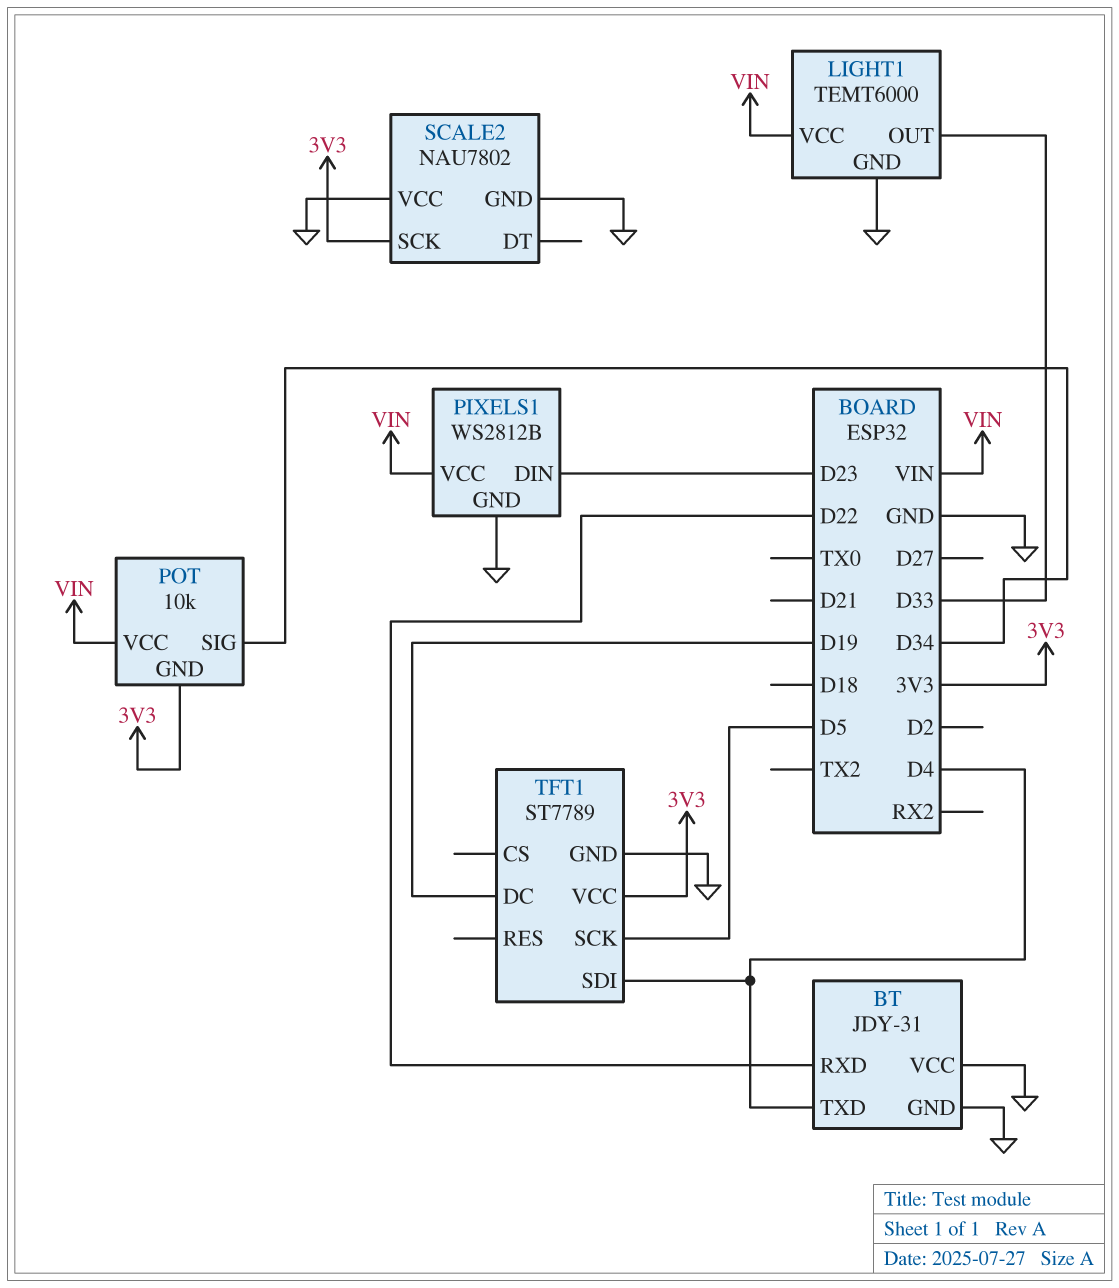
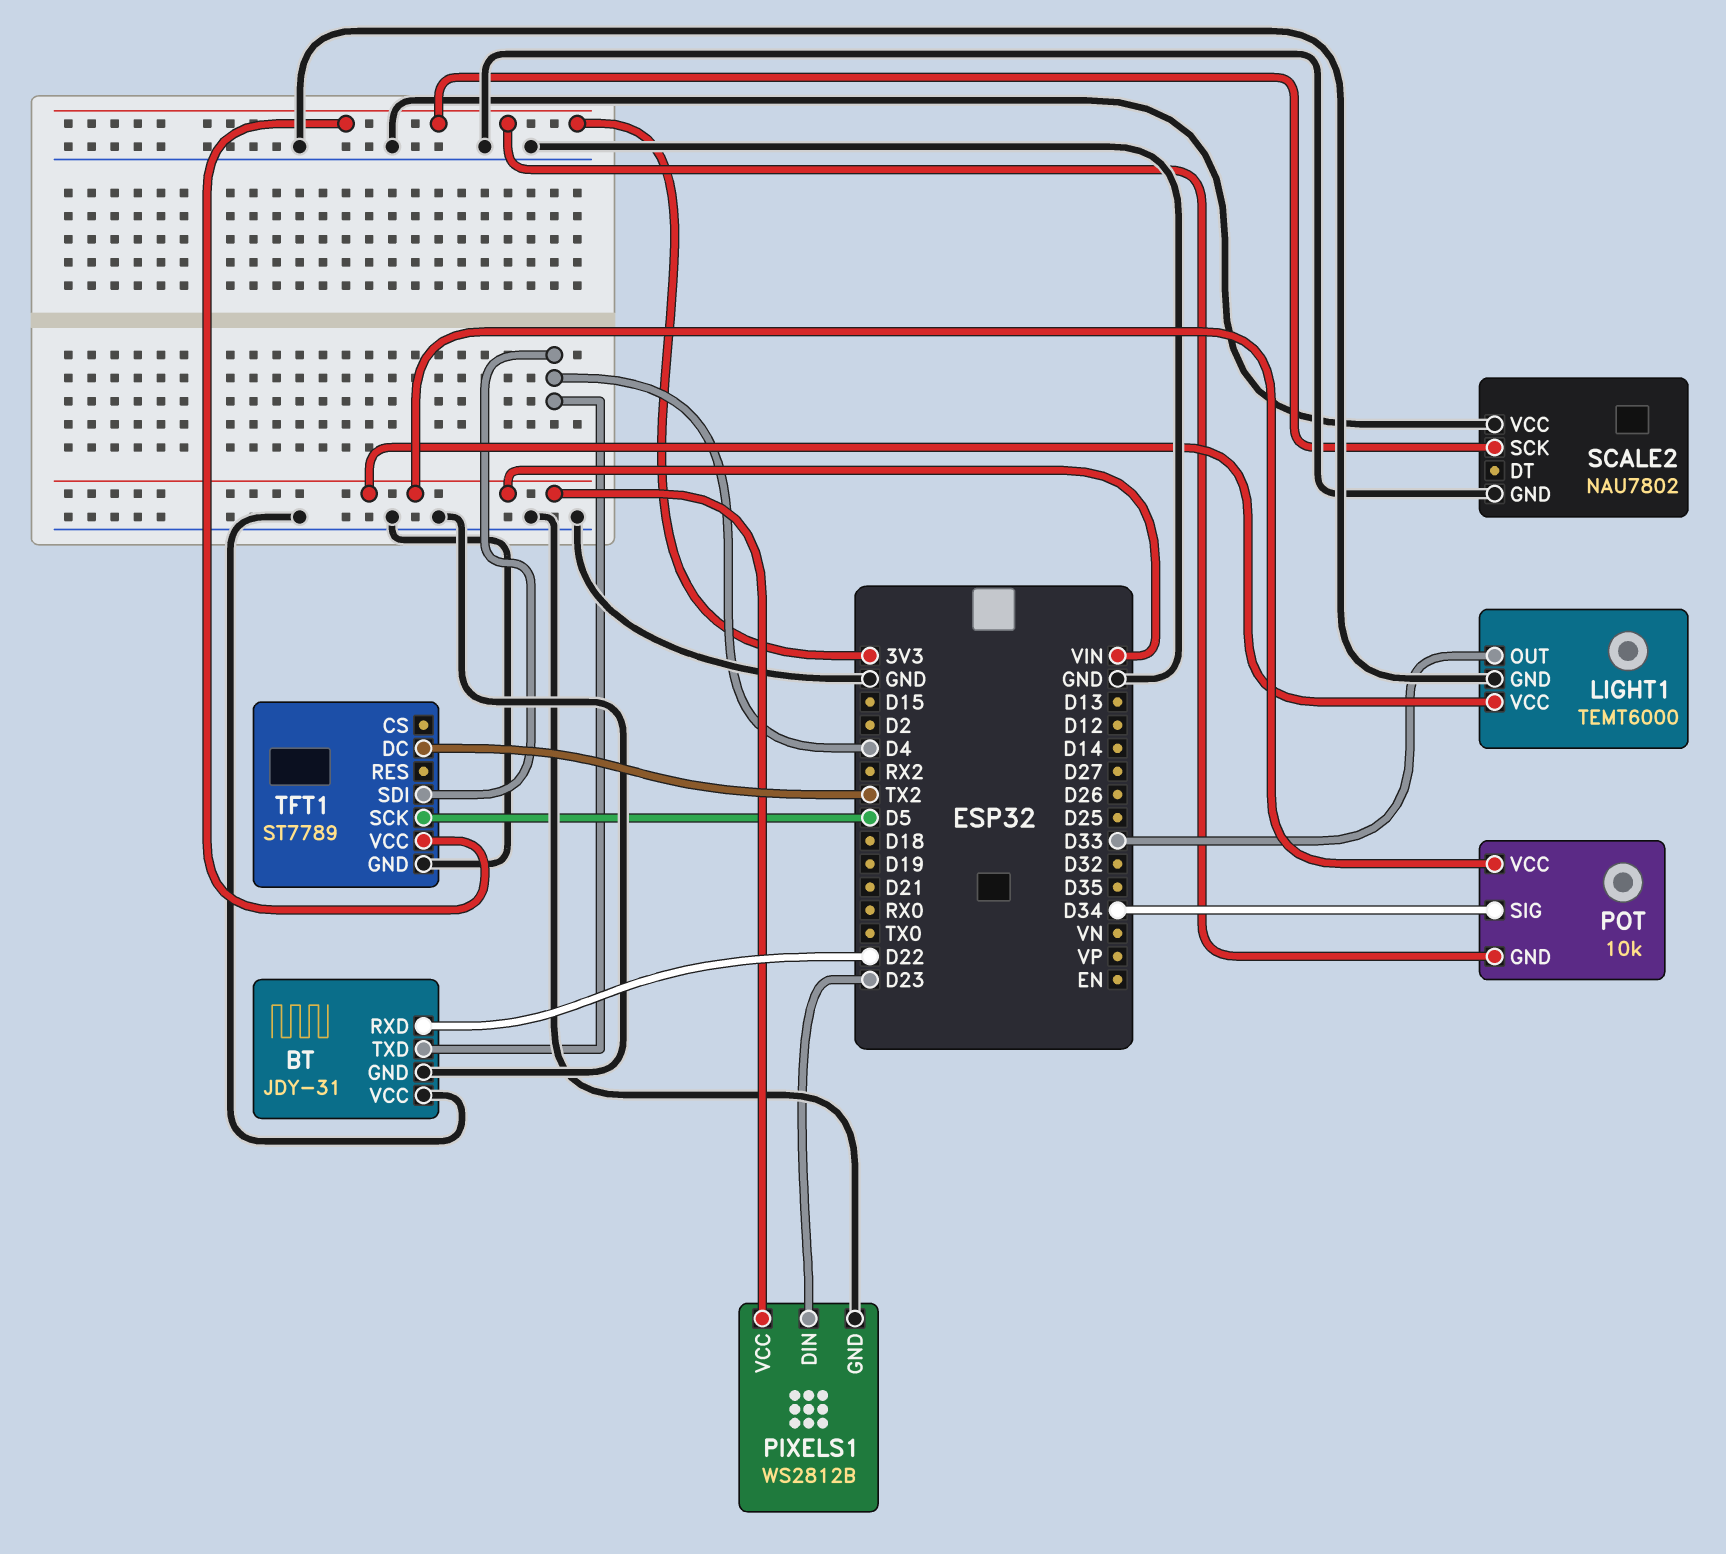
TFT1 pin DC: D19 -> TX2

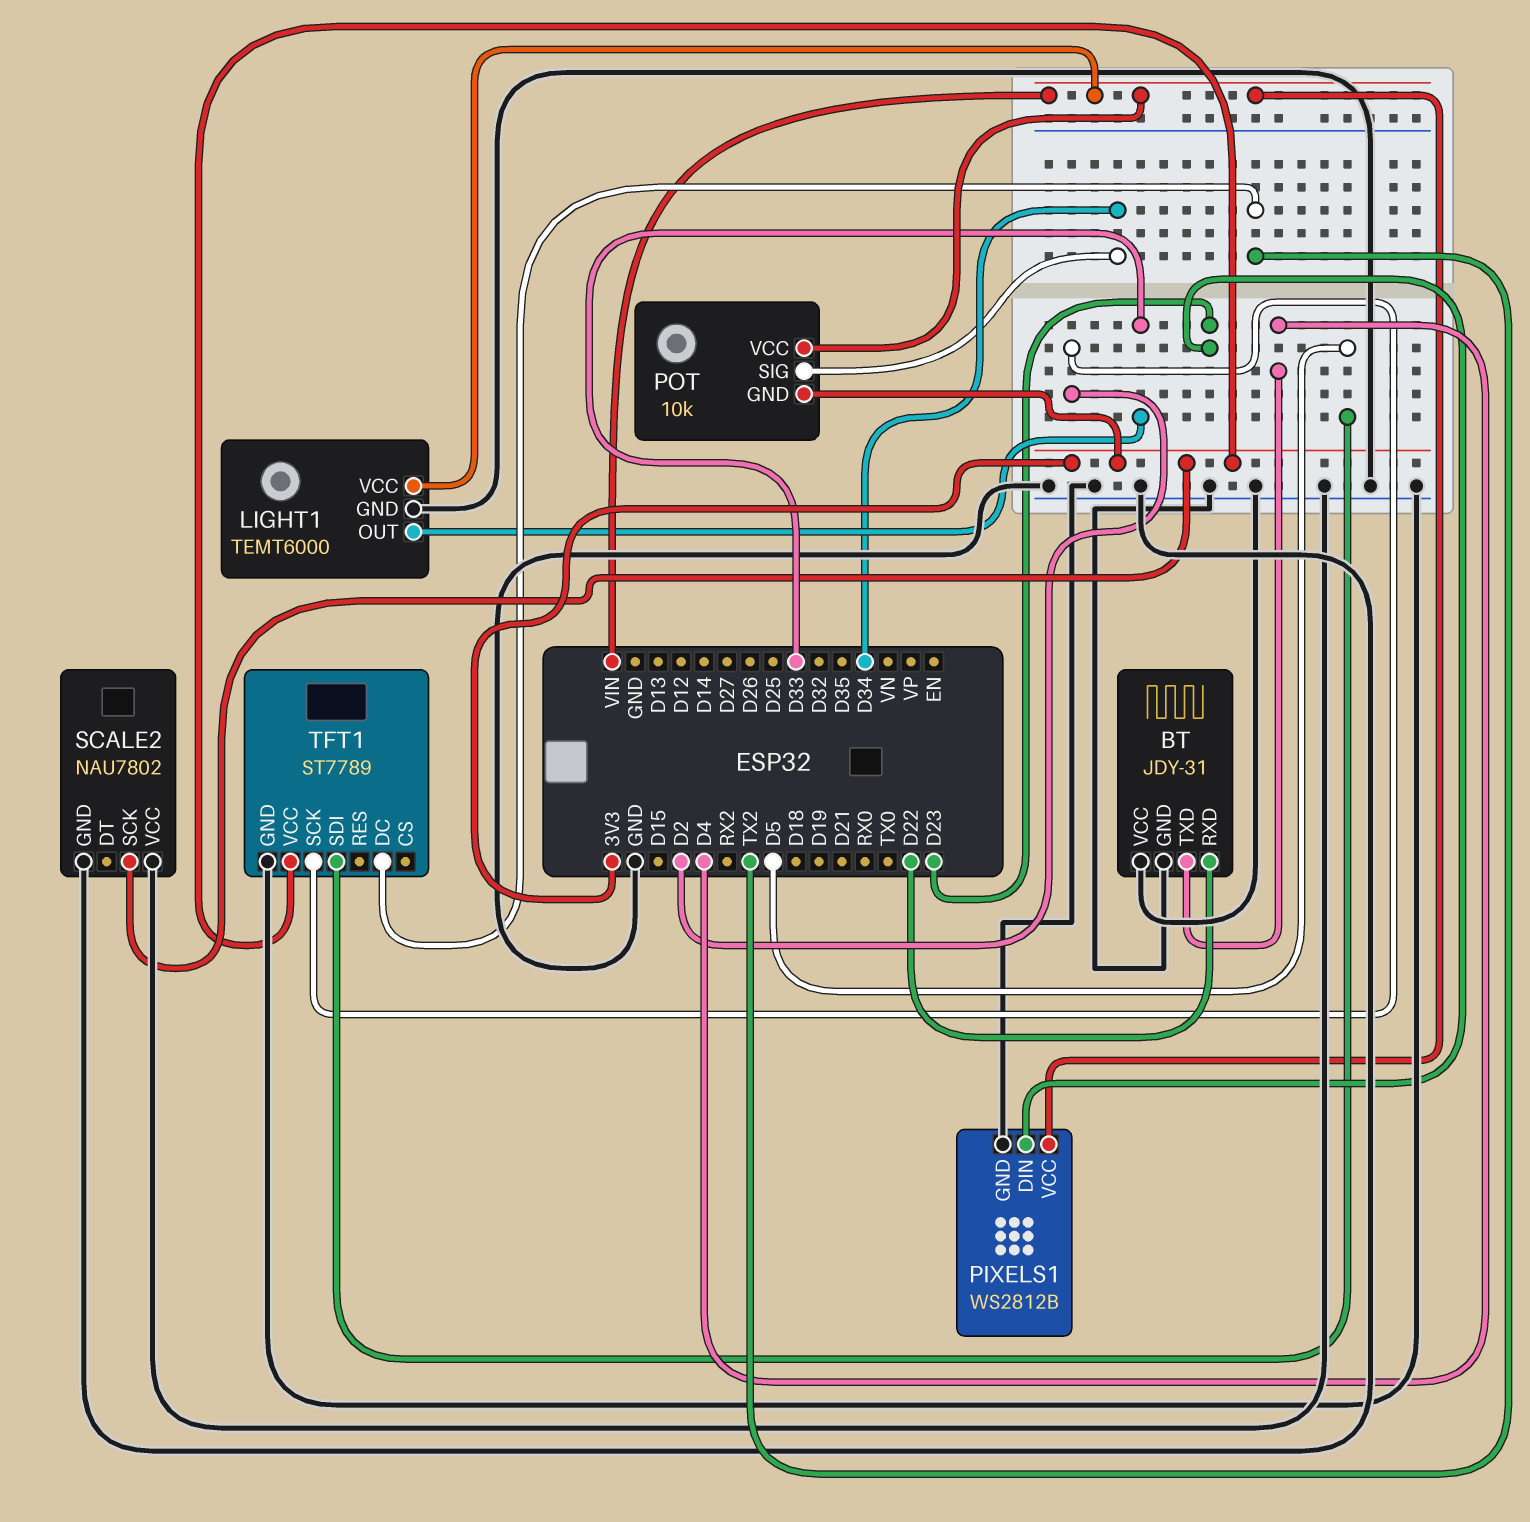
TFT1 pin SCK: D5 -> D2
TFT1 pin SDI: D4 -> D5

